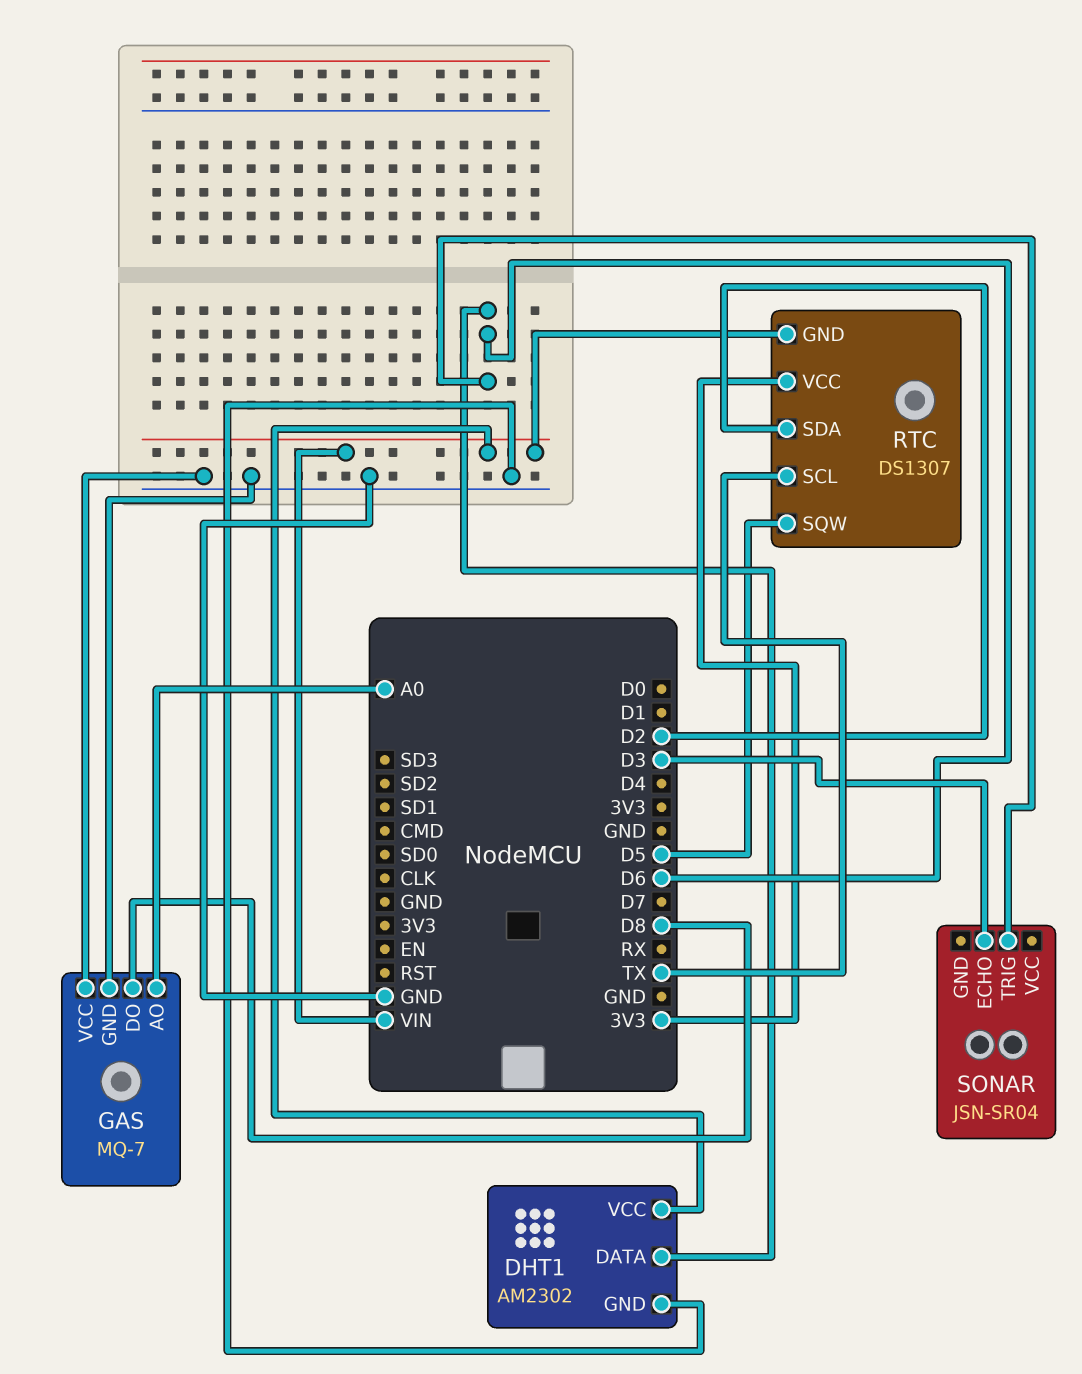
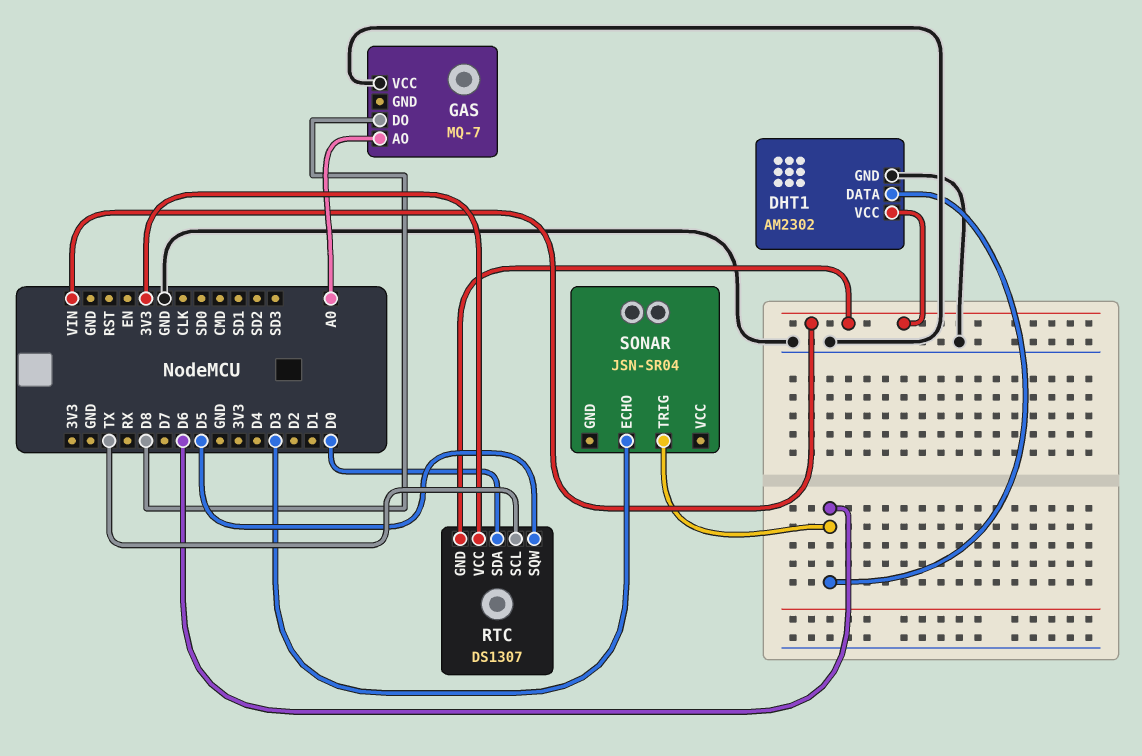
GAS pin GND: GND -> none
RTC pin SDA: D2 -> D0

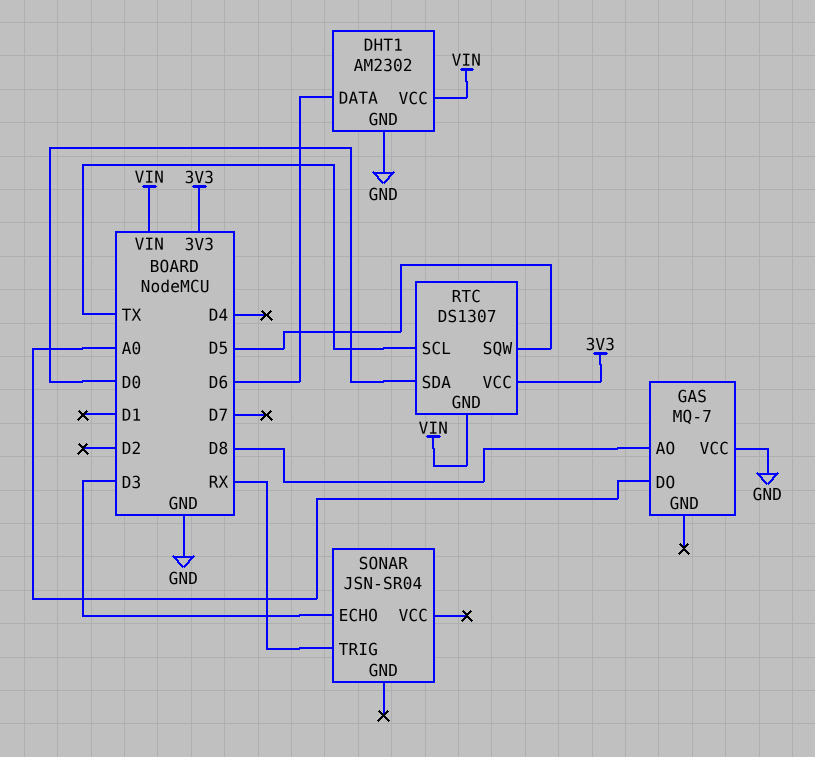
GAS pin AO: A0 -> D8
GAS pin DO: D8 -> A0
SONAR pin TRIG: D6 -> RX

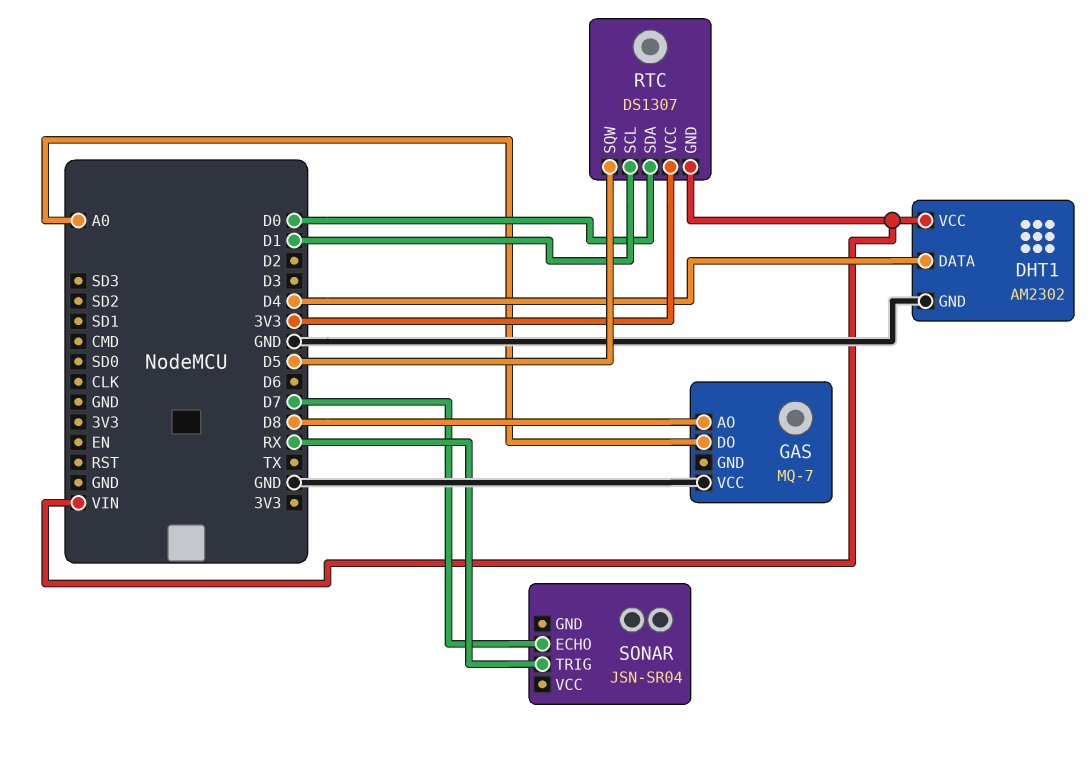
DHT1 pin DATA: D6 -> D4
RTC pin SCL: TX -> D1
SONAR pin ECHO: D3 -> D7

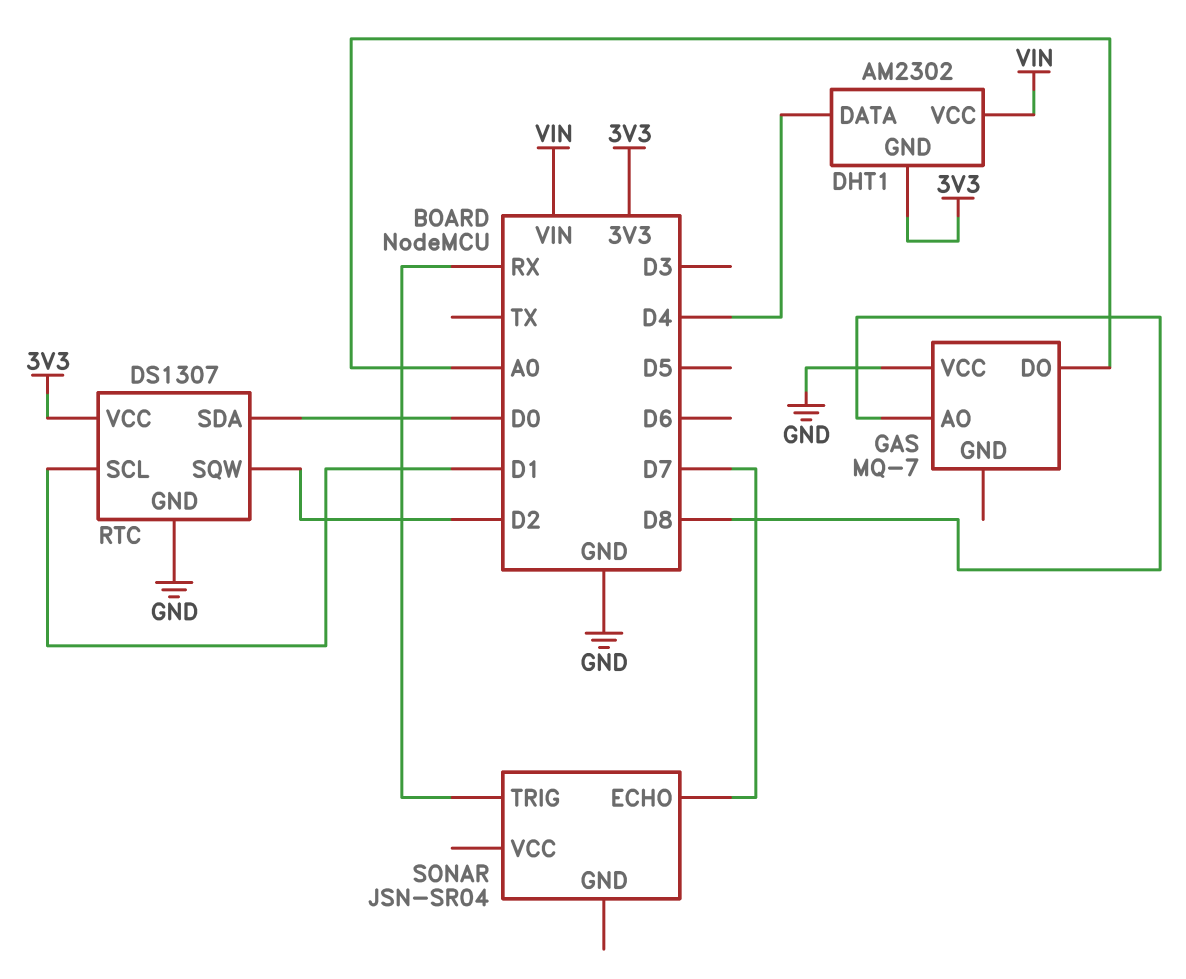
DHT1 pin GND: GND -> 3V3
RTC pin GND: VIN -> GND
RTC pin SQW: D5 -> D2

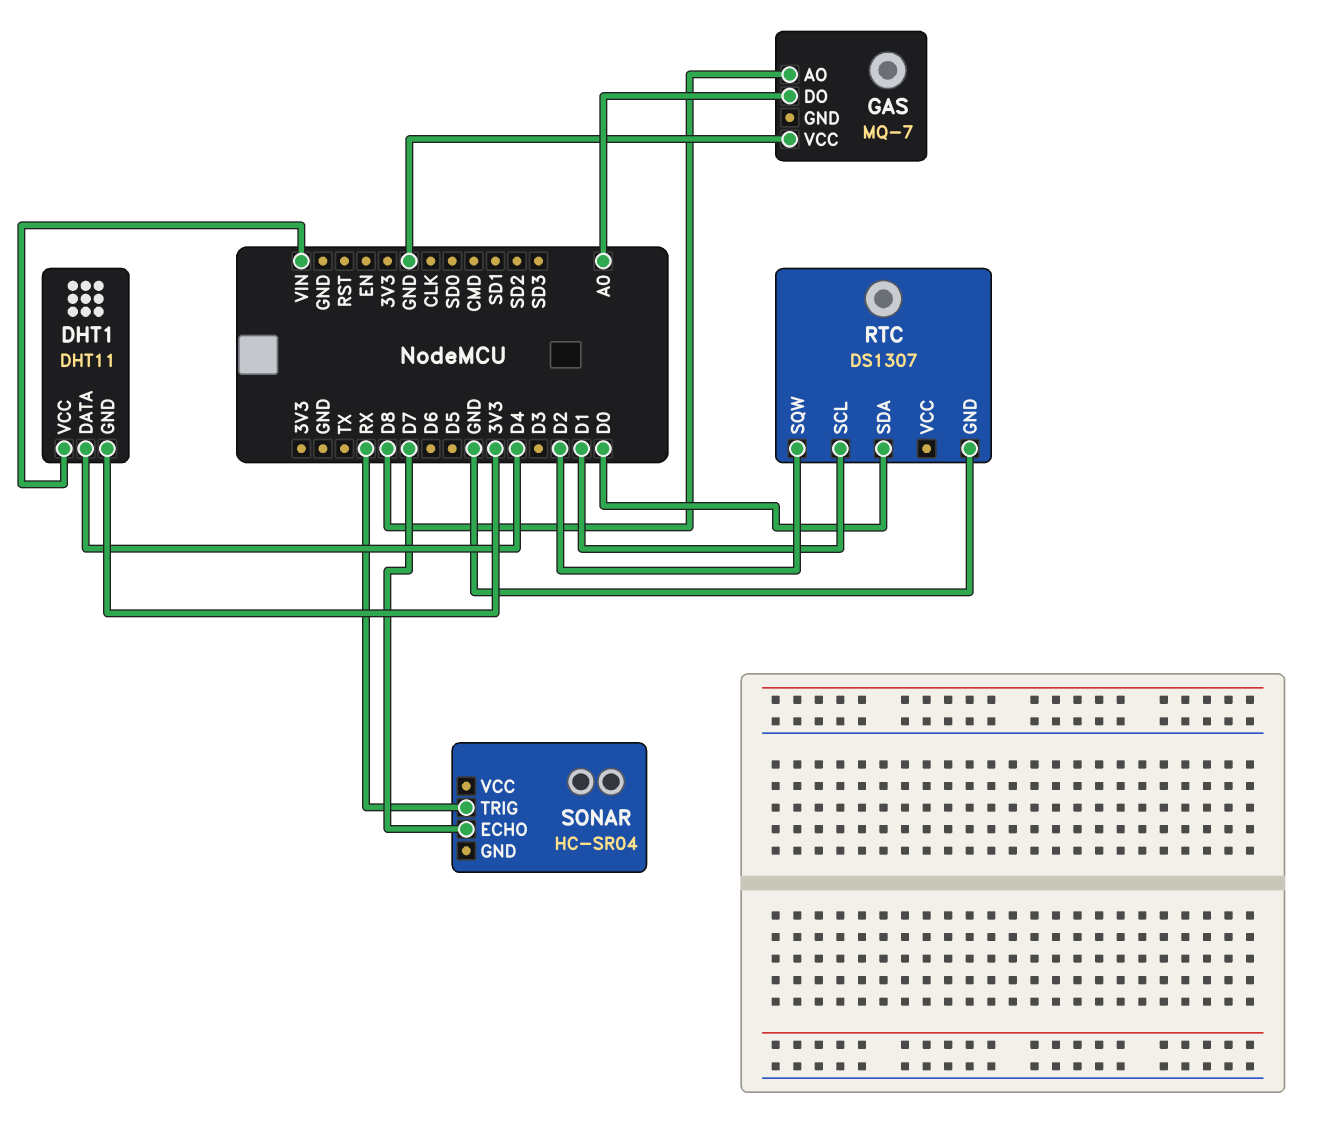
DHT1: AM2302 -> DHT11
RTC pin VCC: 3V3 -> none
SONAR: JSN-SR04 -> HC-SR04

